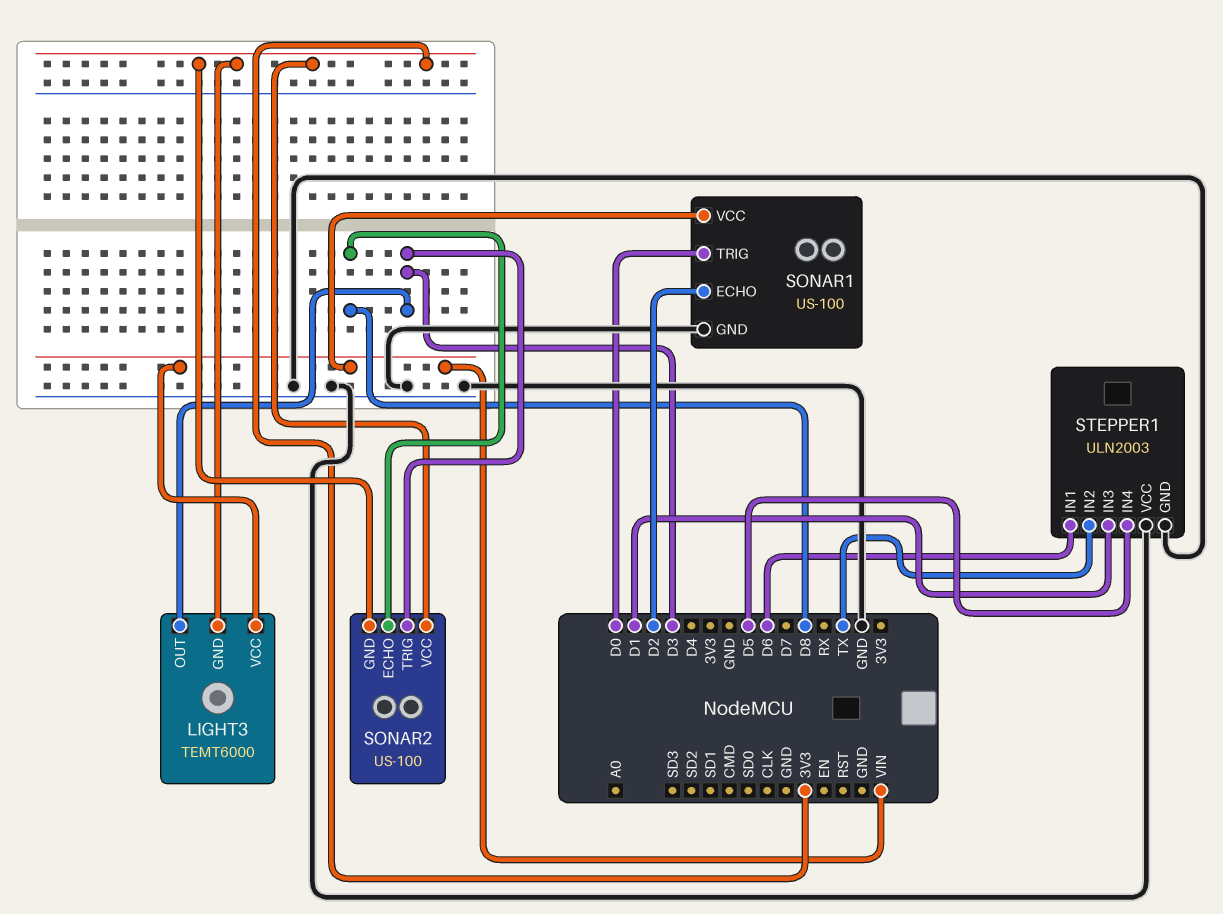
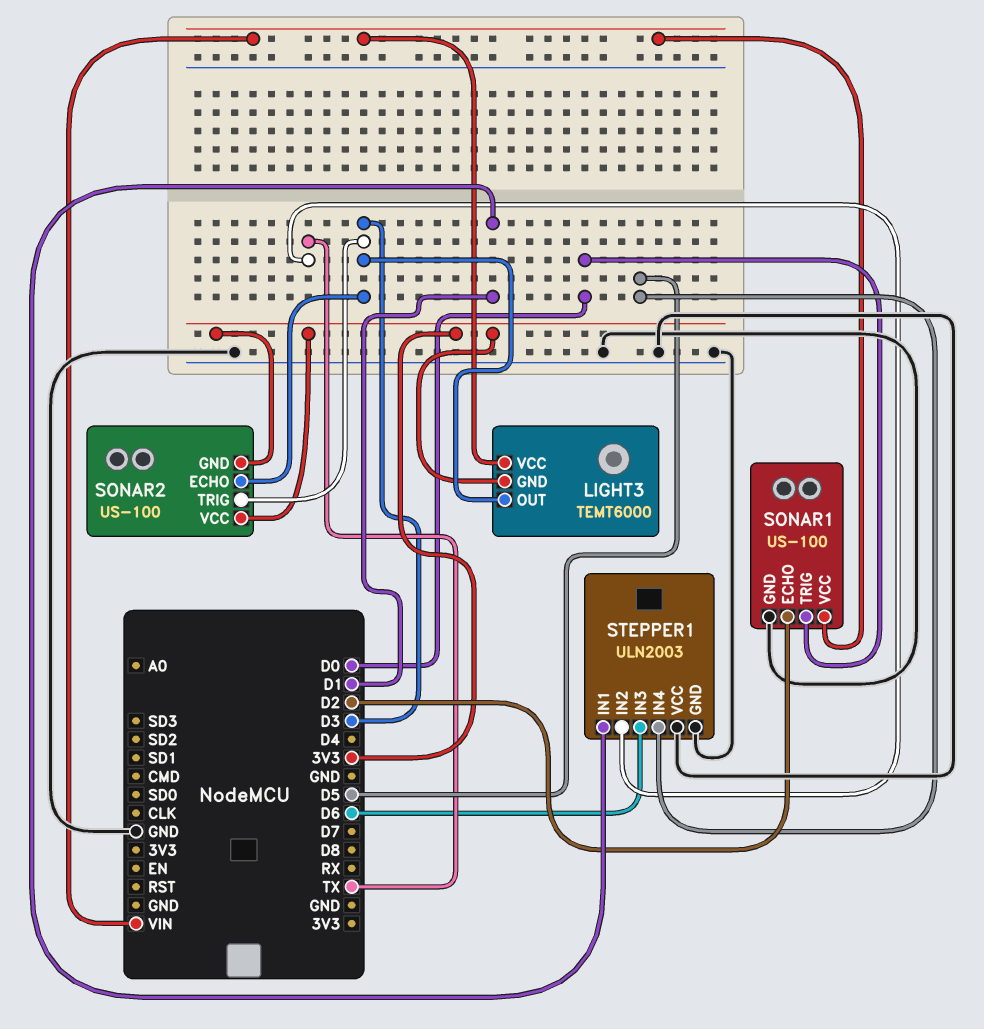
SONAR2 pin ECHO: D8 -> D3
STEPPER1 pin IN1: D6 -> D1
STEPPER1 pin IN3: D1 -> D6

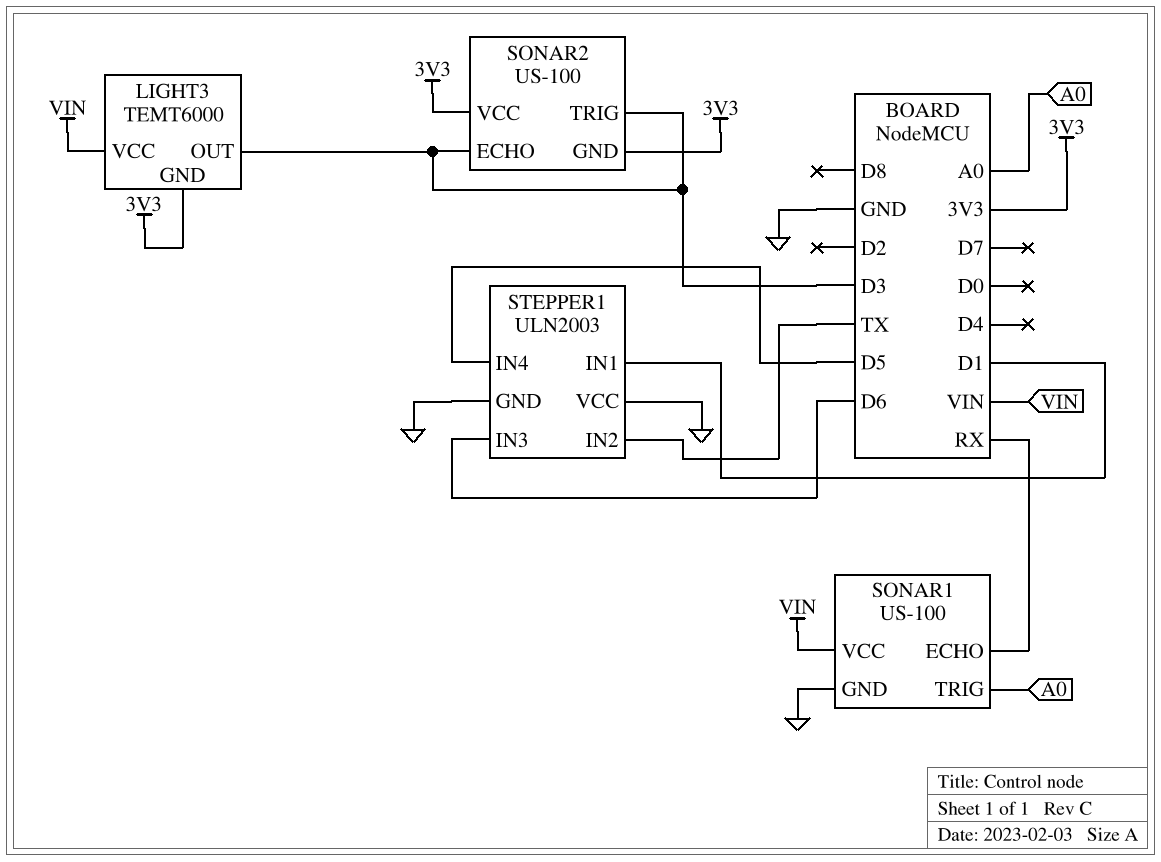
SONAR1 pin ECHO: D2 -> RX
SONAR1 pin TRIG: D0 -> A0

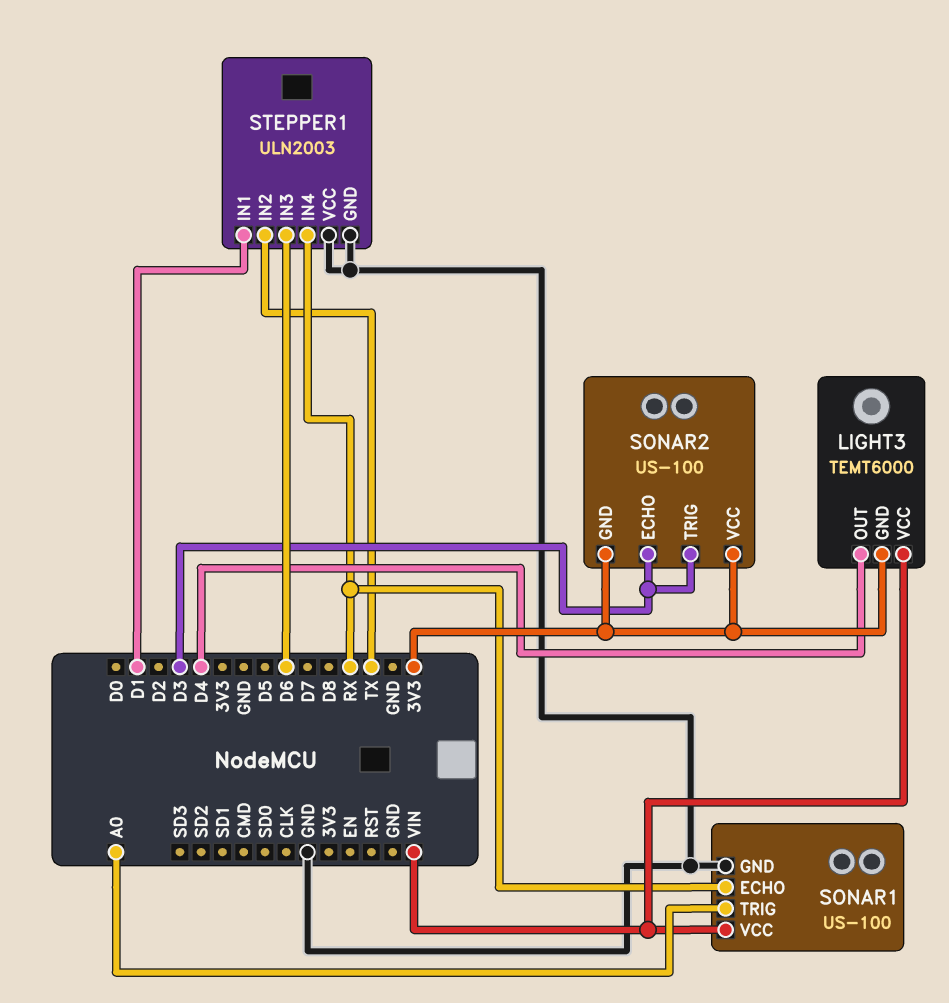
LIGHT3 pin OUT: D3 -> D4
STEPPER1 pin IN4: D5 -> RX

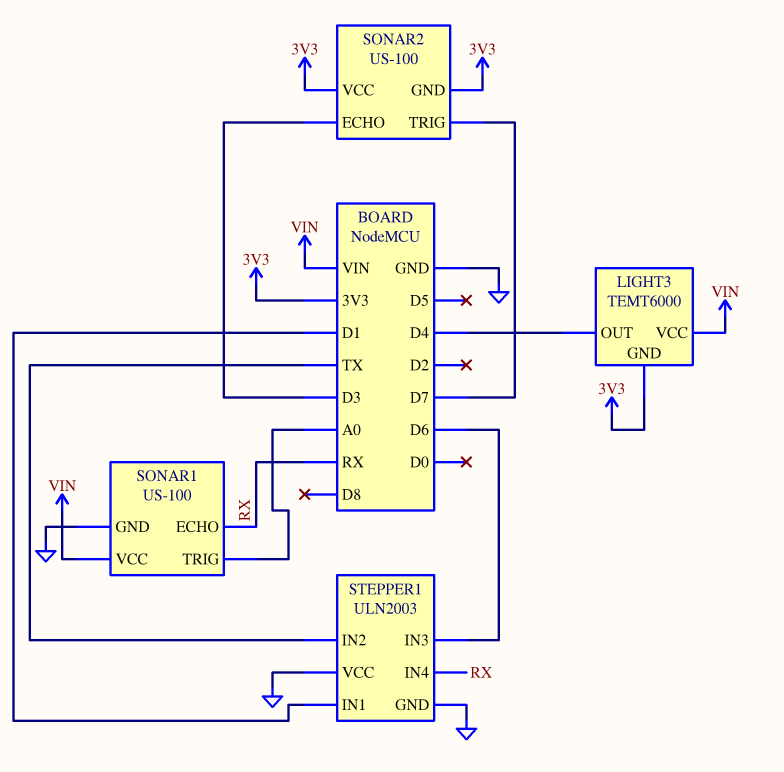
SONAR2 pin TRIG: D3 -> D7

